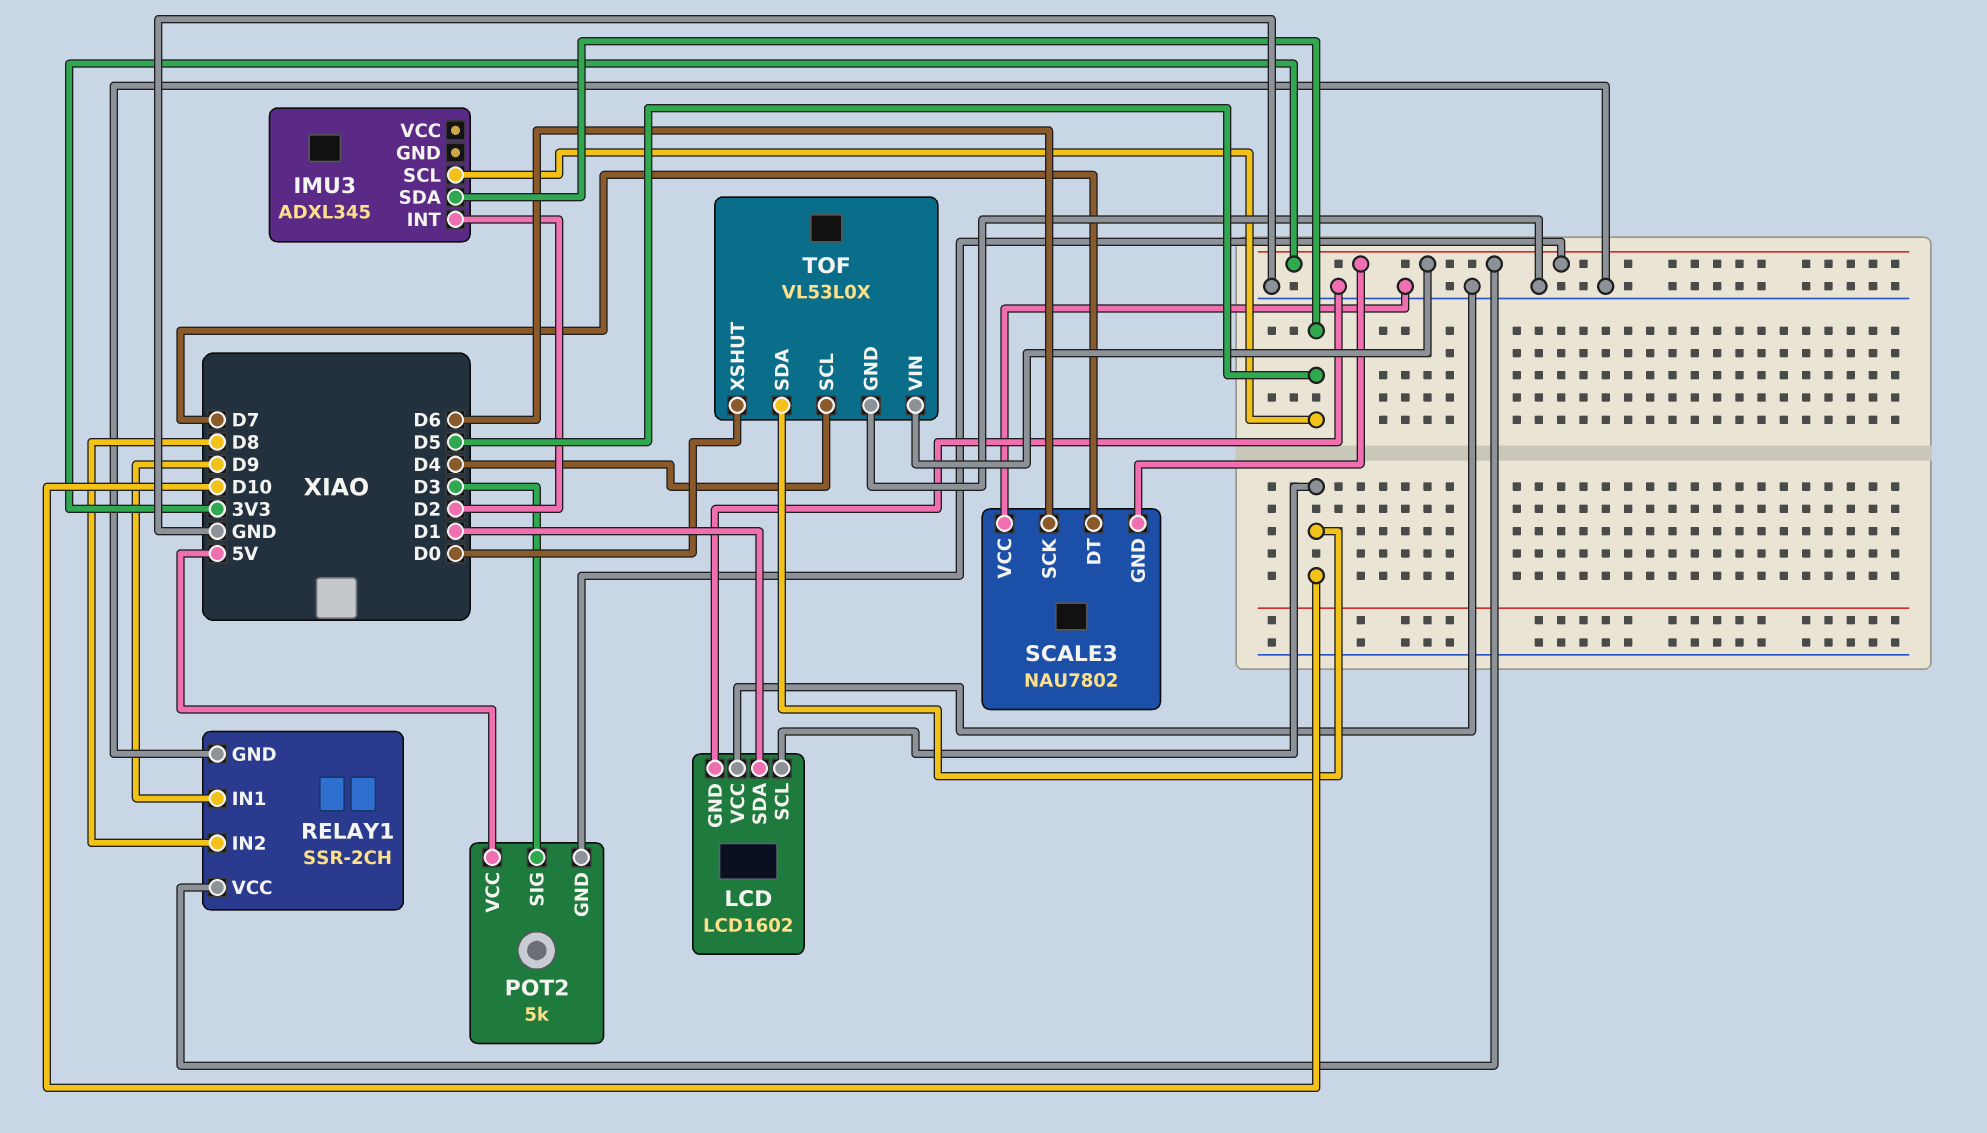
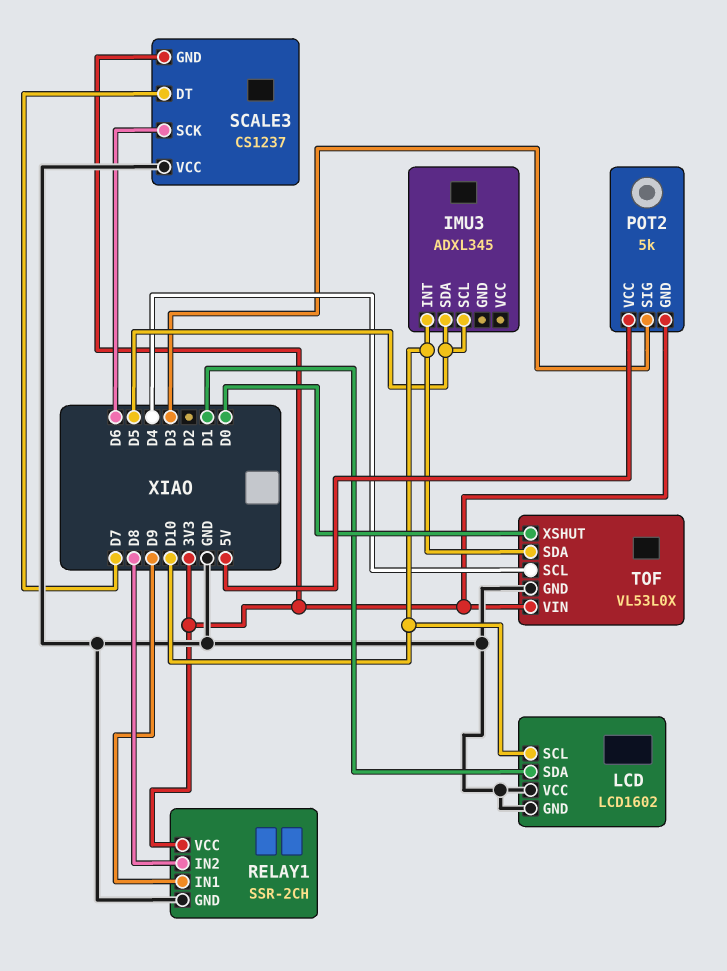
IMU3 pin INT: D2 -> D10
SCALE3: NAU7802 -> CS1237

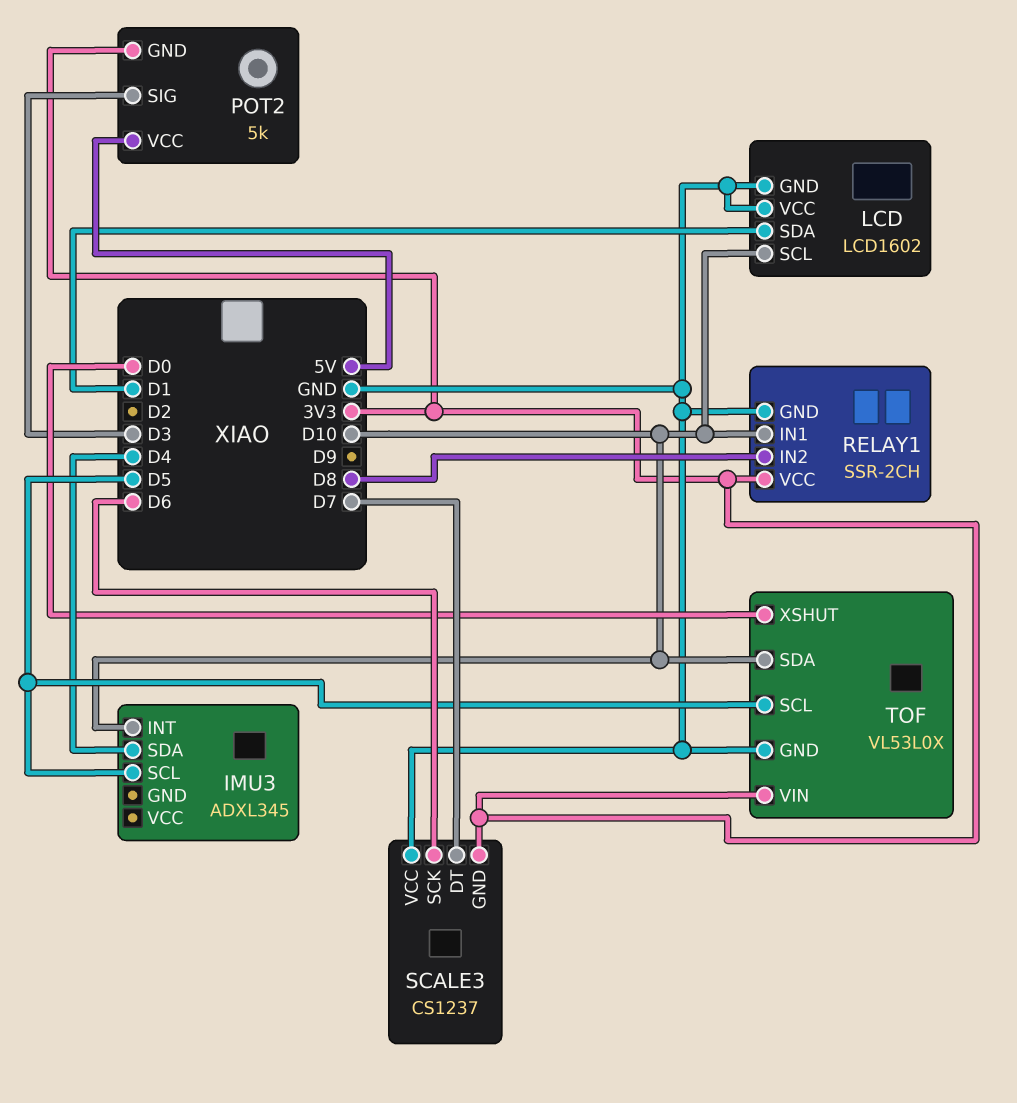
IMU3 pin SDA: D5 -> D4
RELAY1 pin IN1: D9 -> D10
TOF pin SCL: D4 -> D5

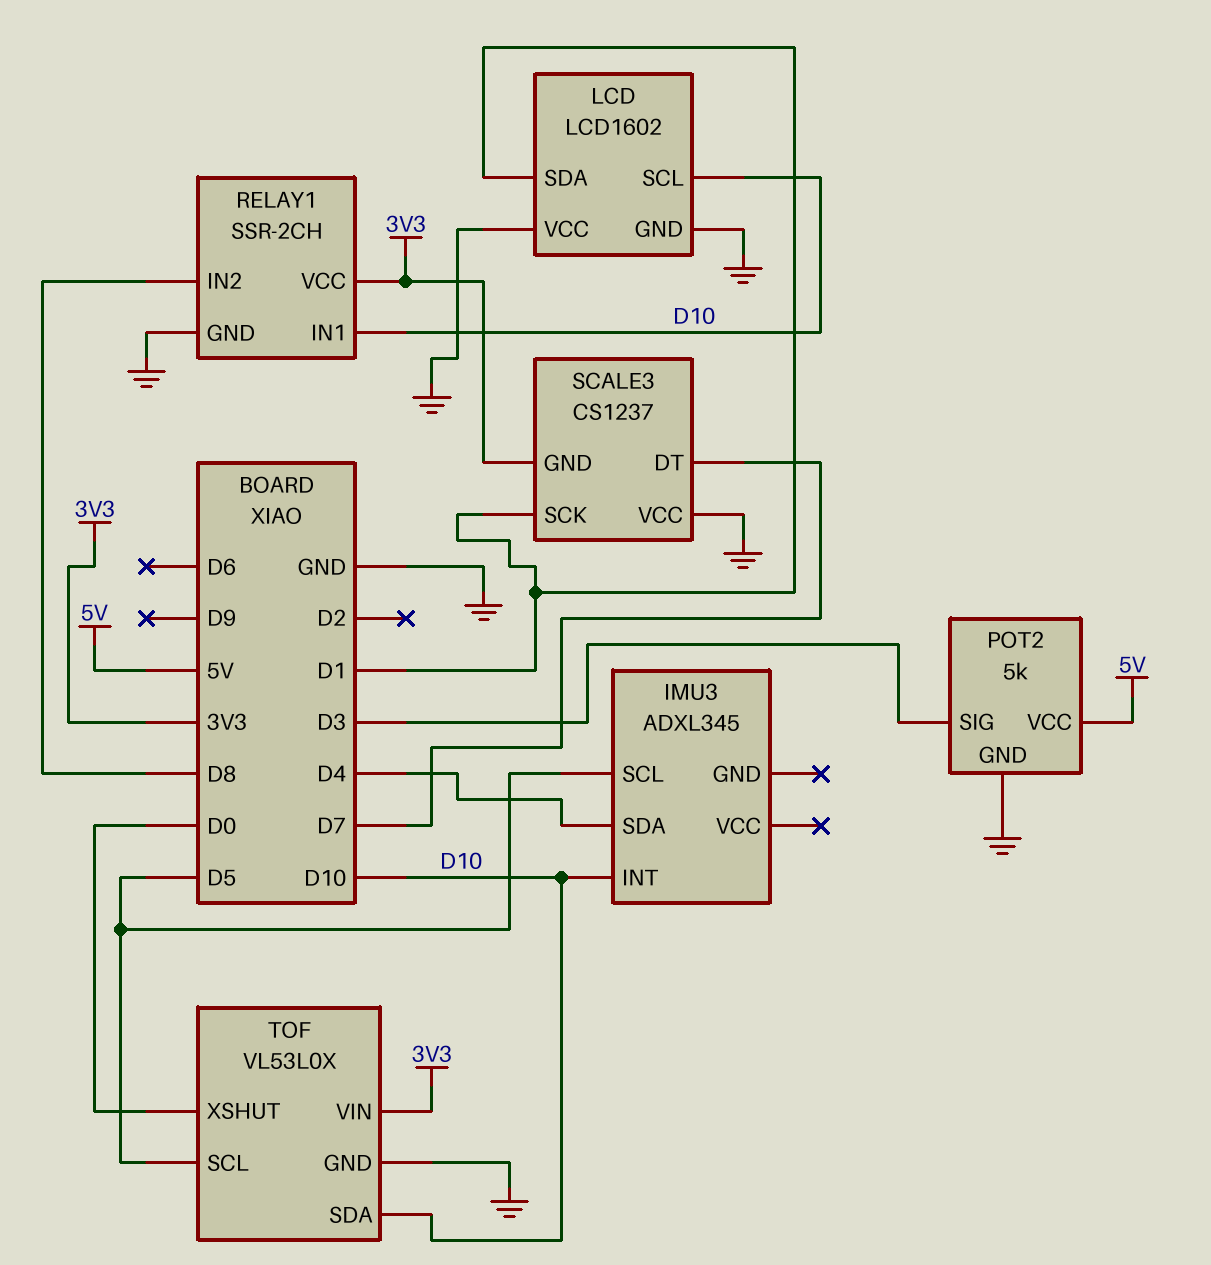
POT2 pin GND: 3V3 -> GND
SCALE3 pin SCK: D6 -> D1

